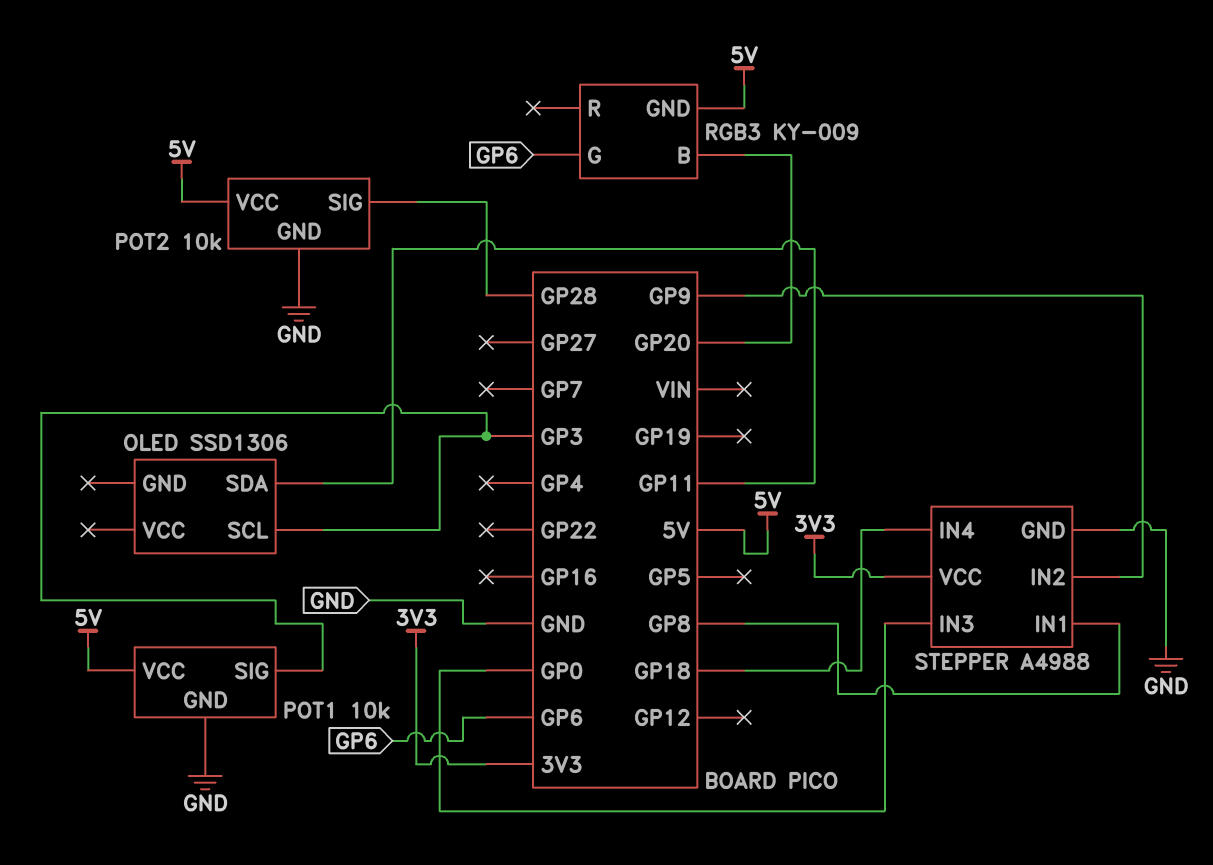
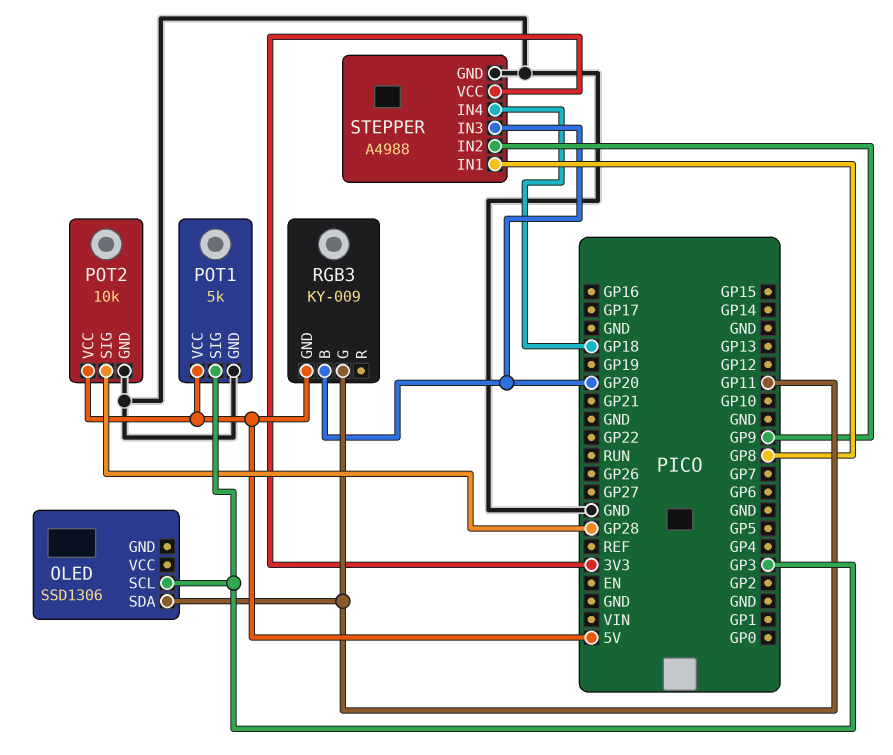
POT1: 10k -> 5k
RGB3 pin G: GP6 -> GP11
STEPPER pin IN3: GP0 -> GP20

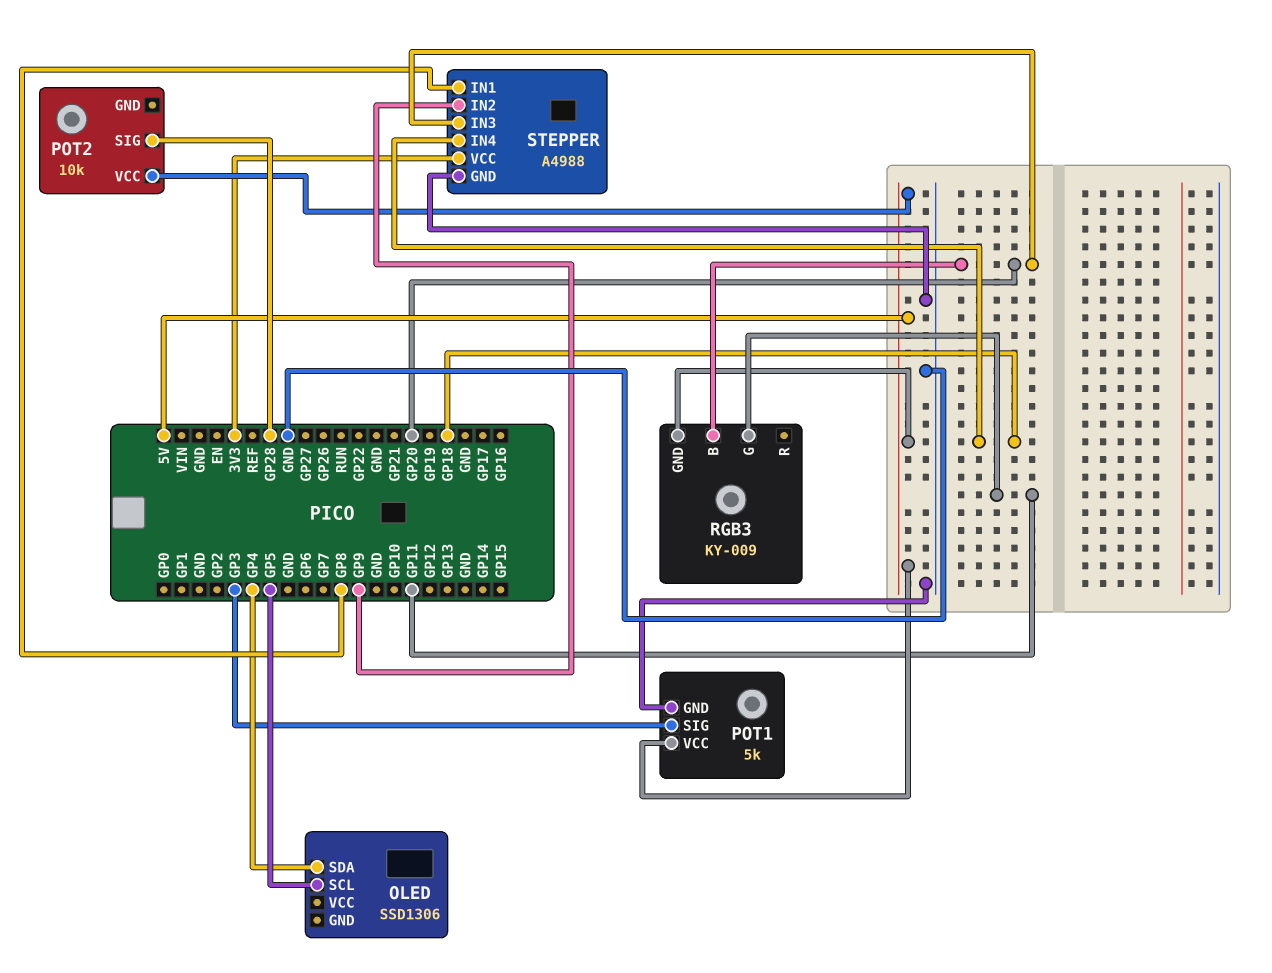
OLED pin SCL: GP3 -> GP5
OLED pin SDA: GP11 -> GP4
POT2 pin GND: GND -> none

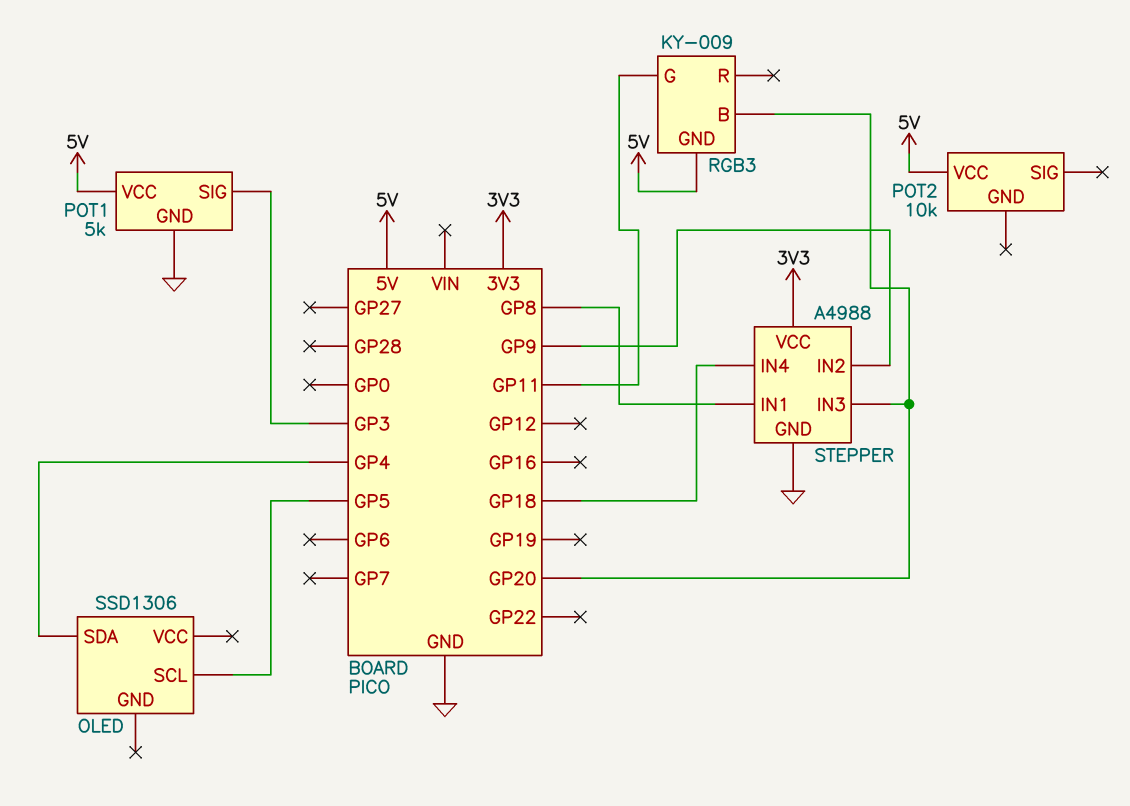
POT2 pin SIG: GP28 -> none

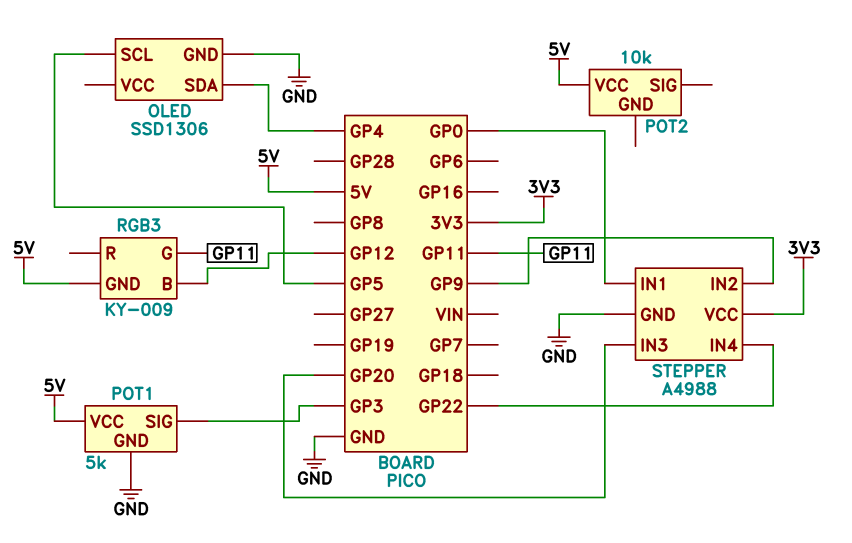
OLED pin GND: none -> GND
RGB3 pin B: GP20 -> GP12
STEPPER pin IN1: GP8 -> GP0
STEPPER pin IN4: GP18 -> GP22

